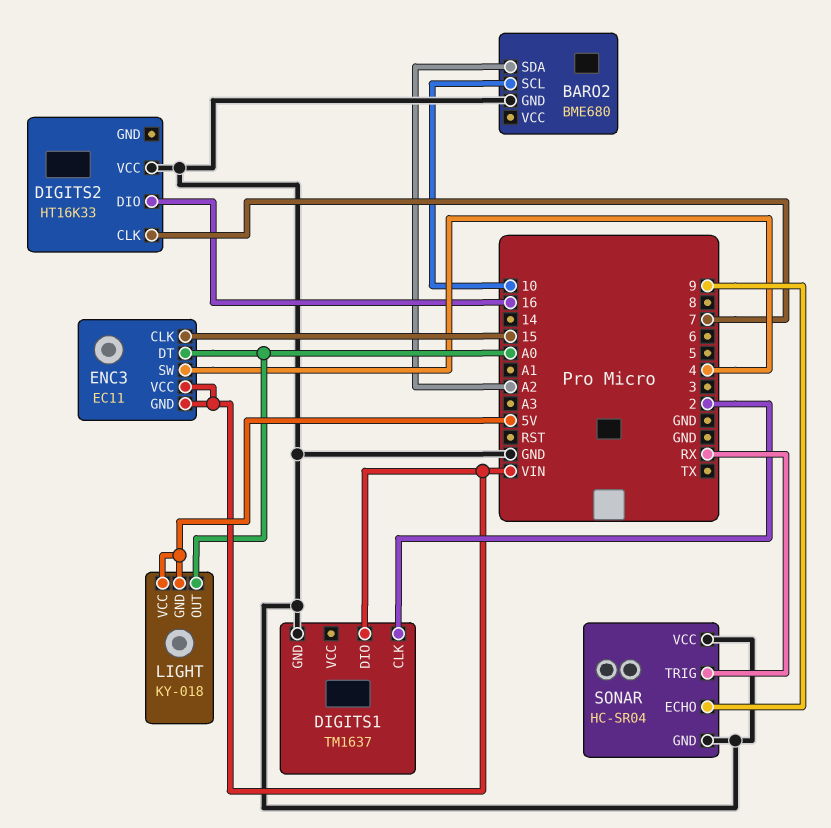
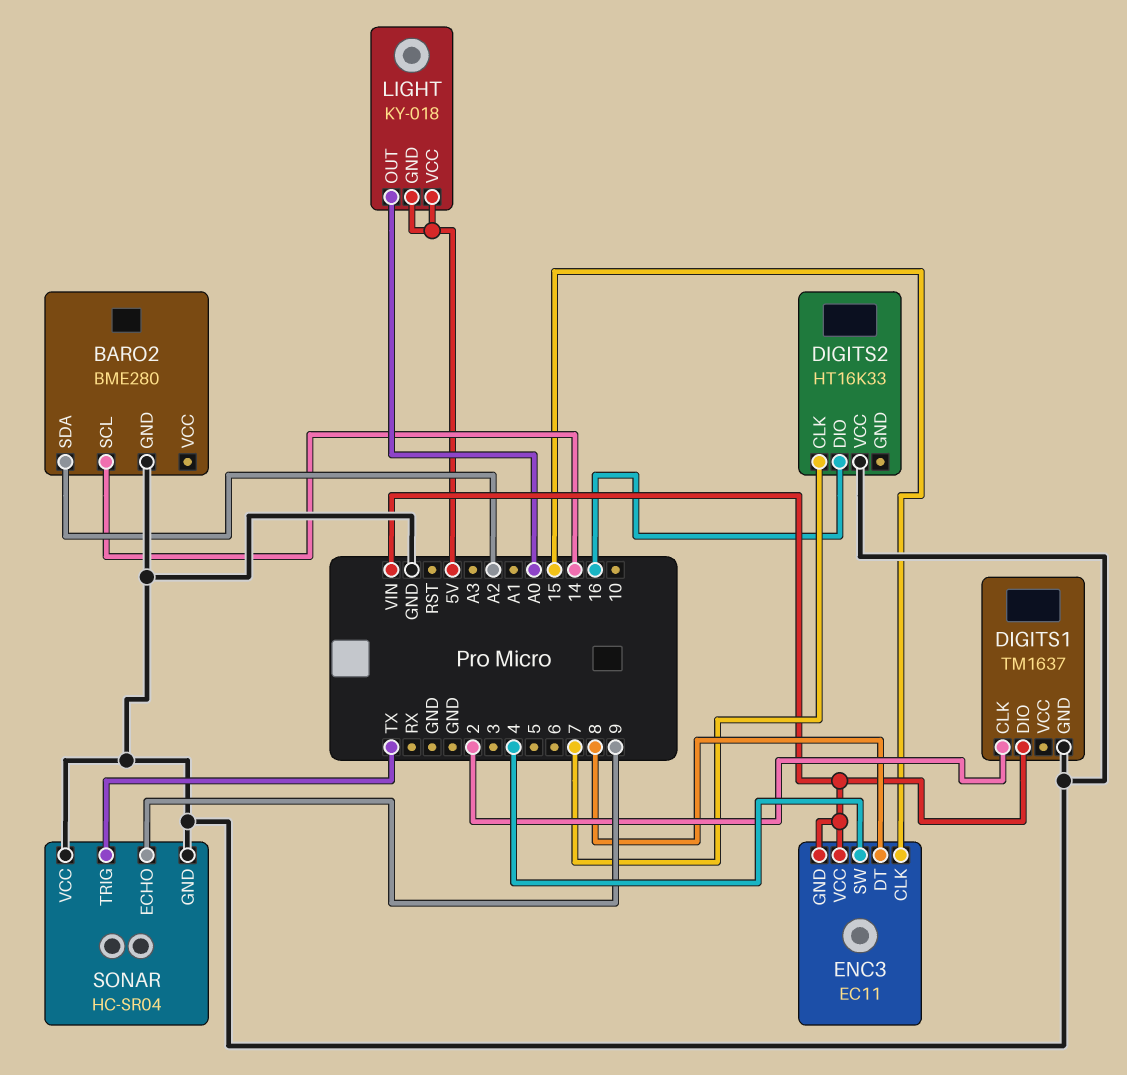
BARO2: BME680 -> BME280
BARO2 pin SCL: 10 -> 14
ENC3 pin DT: A0 -> 8
SONAR pin TRIG: RX -> TX

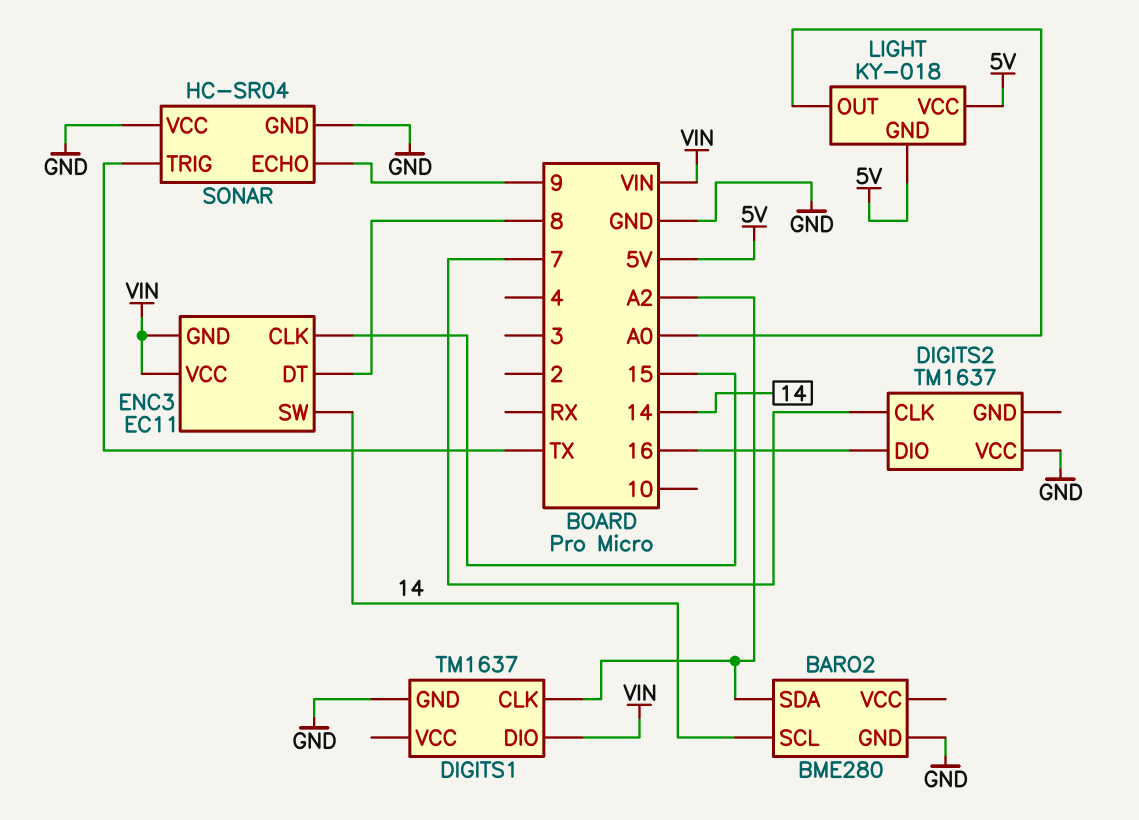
DIGITS1 pin CLK: 2 -> A2
DIGITS2: HT16K33 -> TM1637
ENC3 pin SW: 4 -> 14

